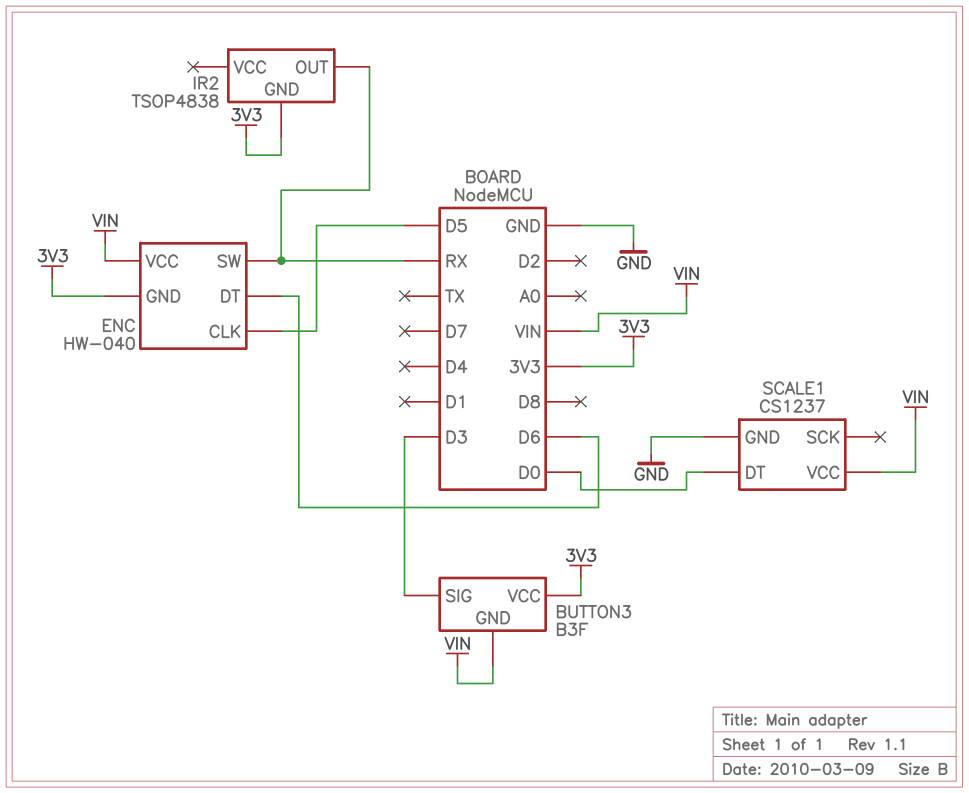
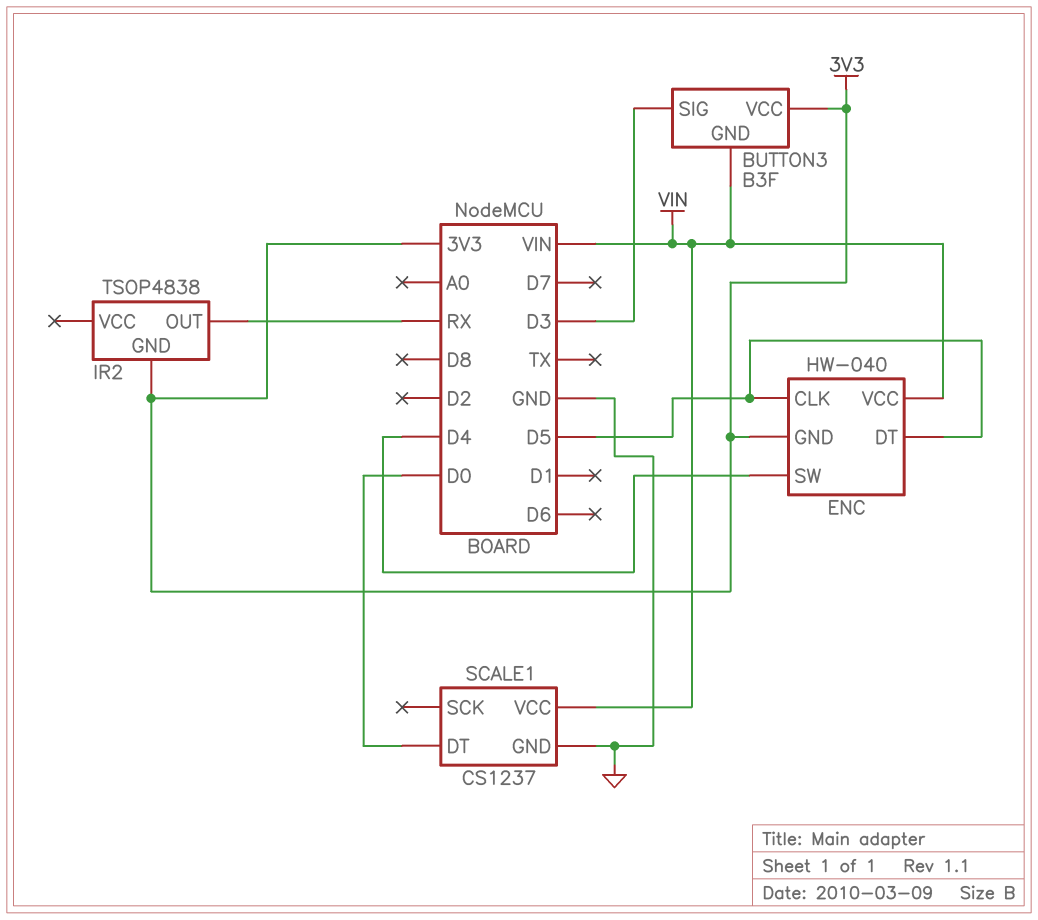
ENC pin DT: D6 -> D5
ENC pin SW: RX -> D4

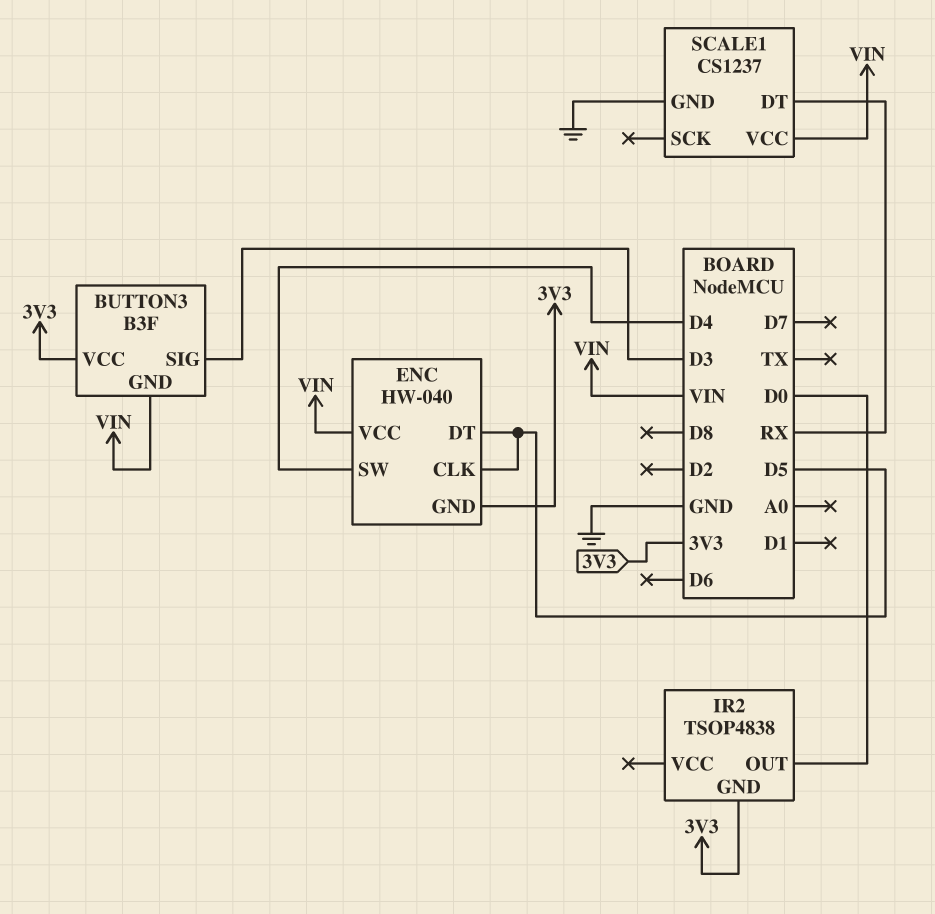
IR2 pin OUT: RX -> D0
SCALE1 pin DT: D0 -> RX

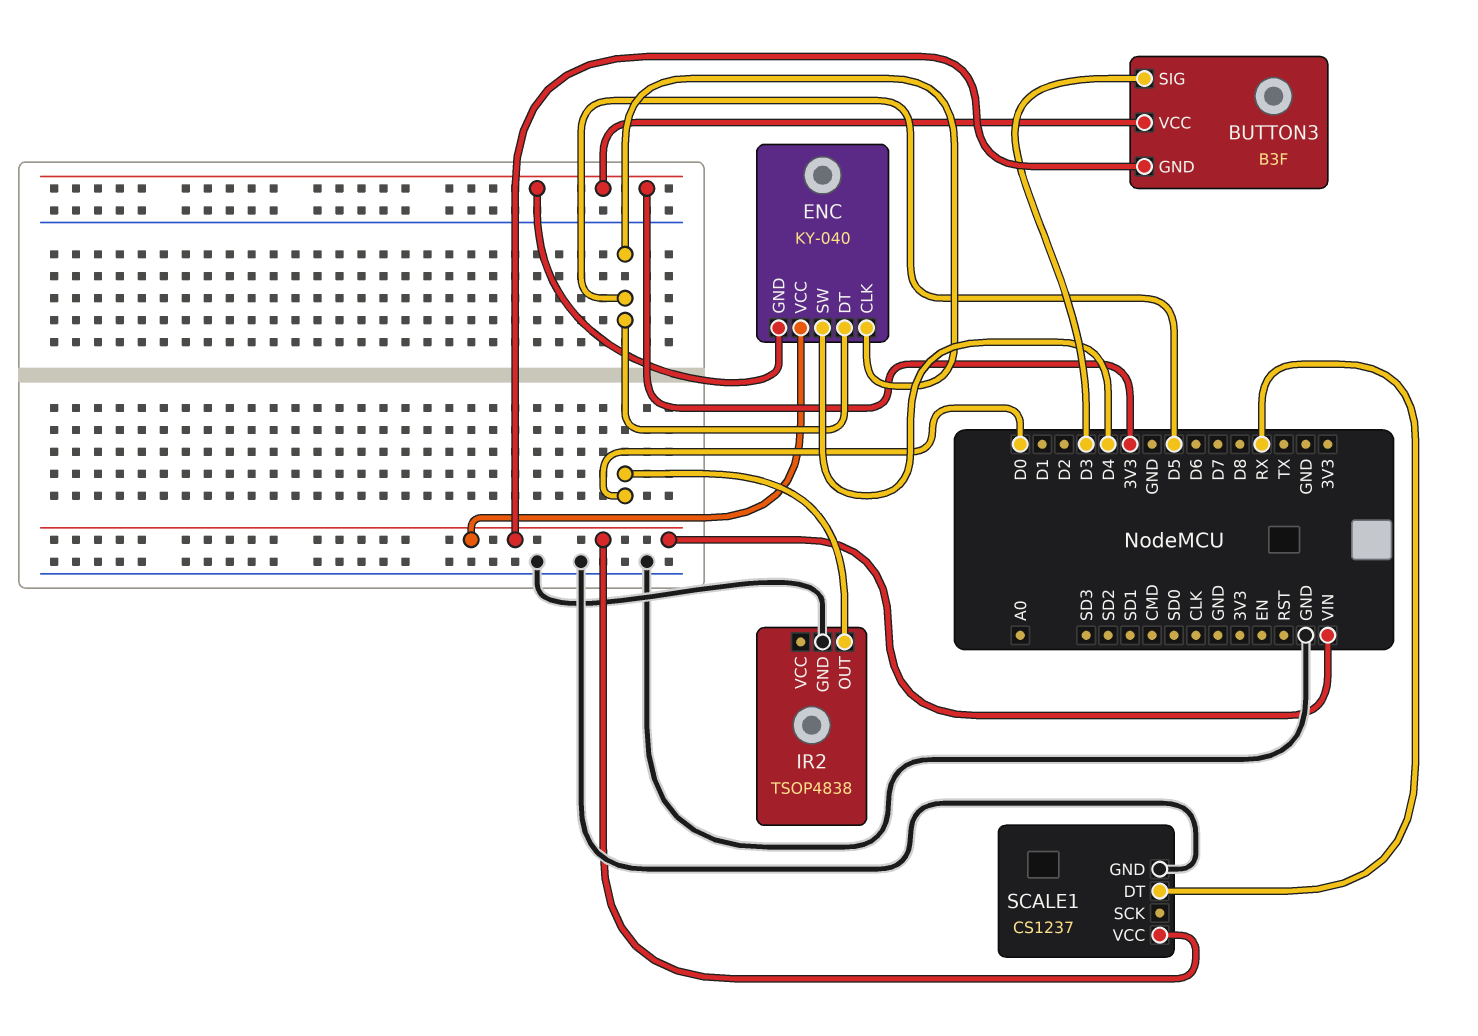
ENC: HW-040 -> KY-040
IR2 pin GND: 3V3 -> GND

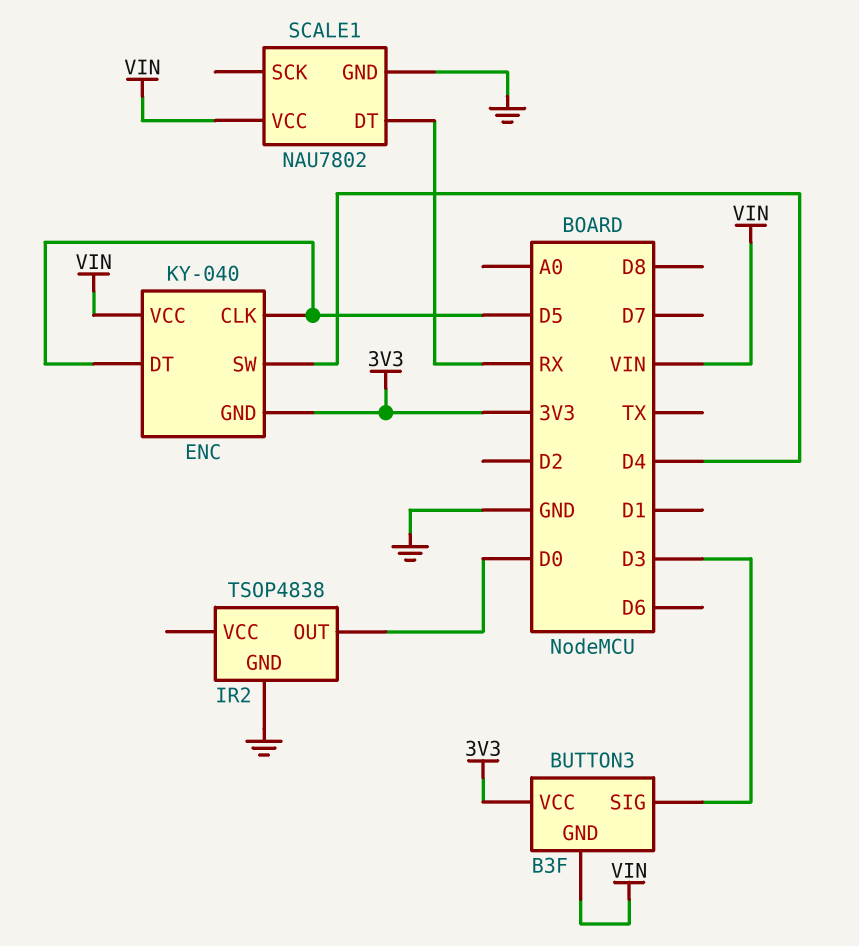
SCALE1: CS1237 -> NAU7802

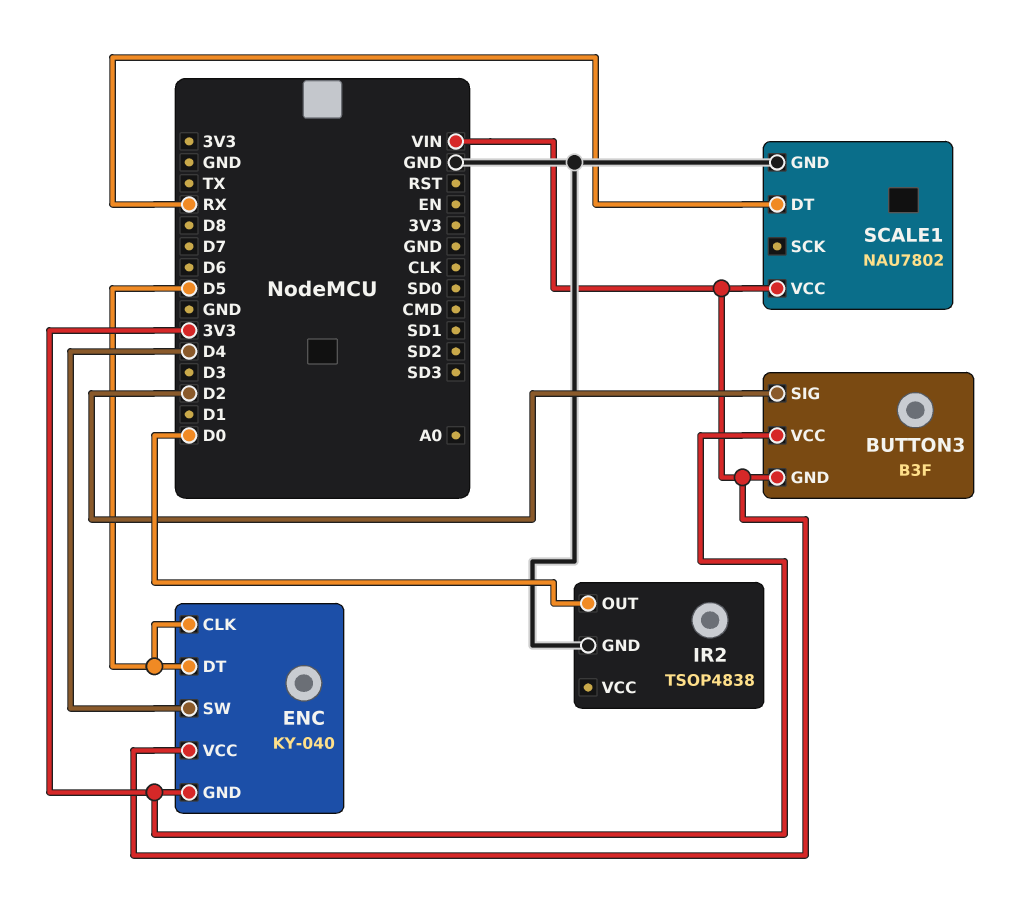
BUTTON3 pin SIG: D3 -> D2

